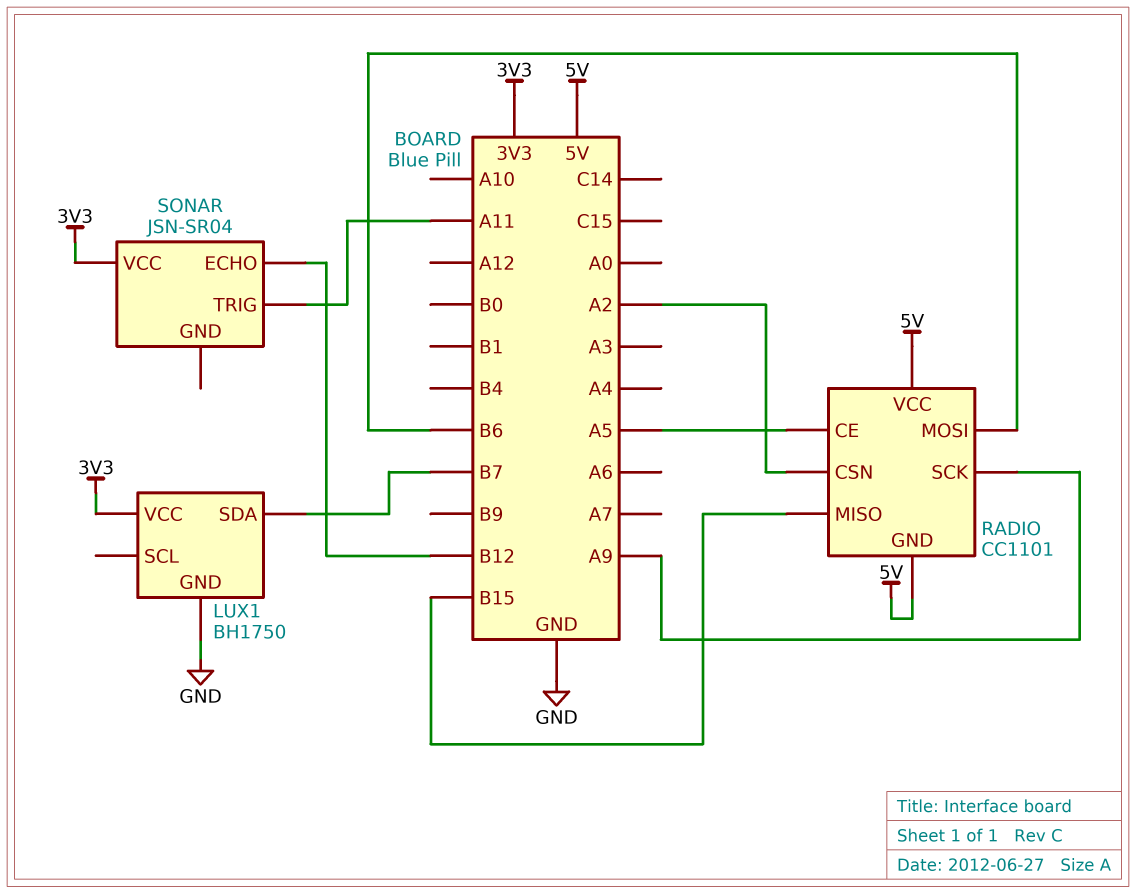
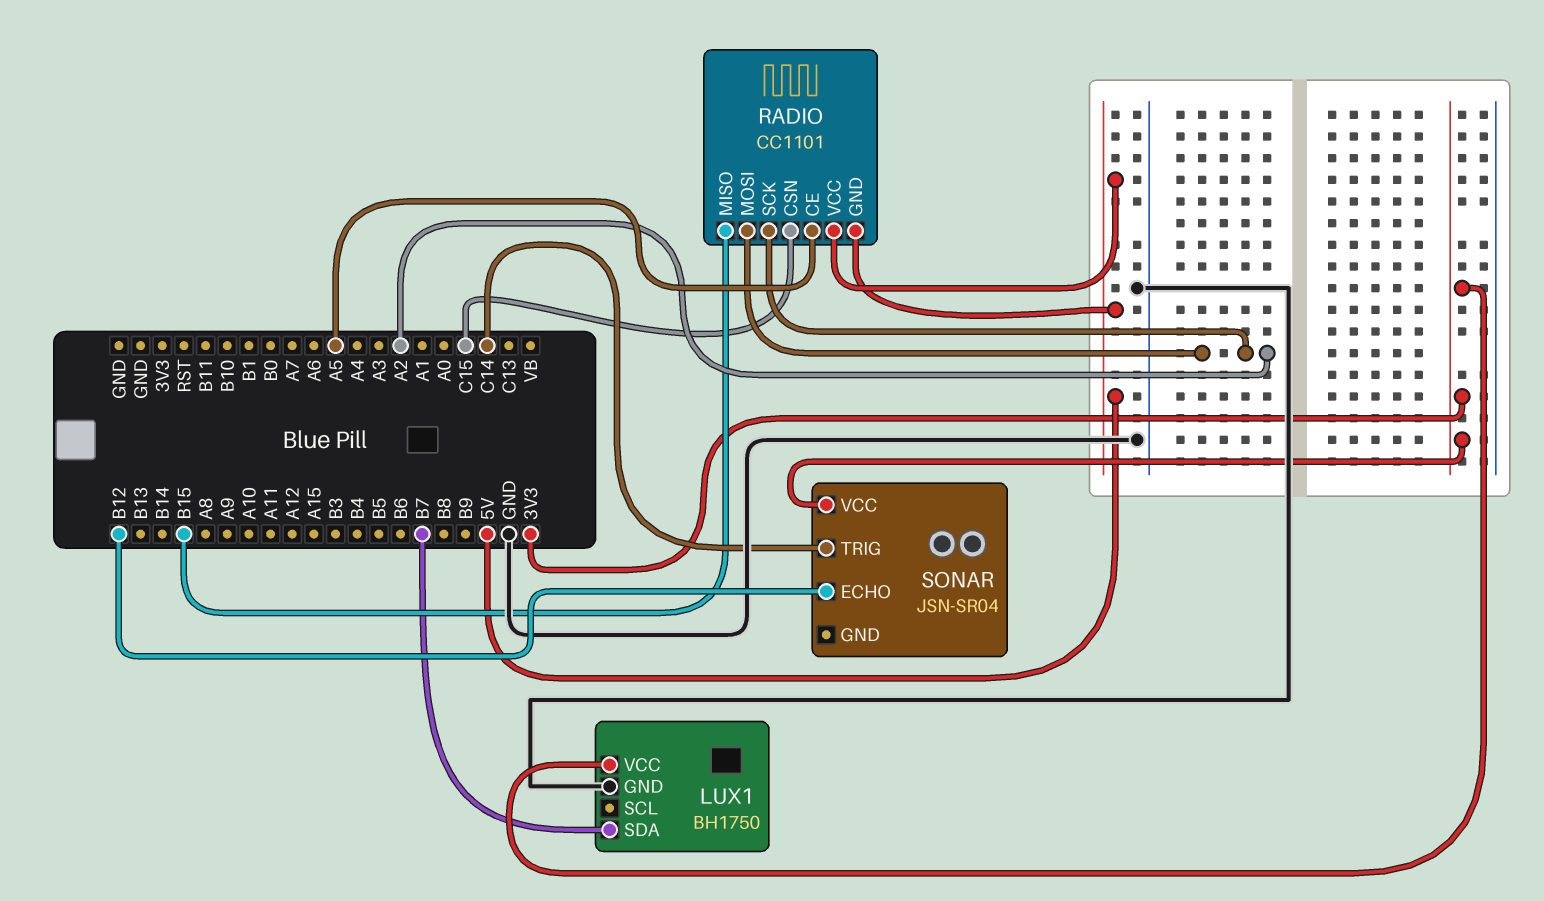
RADIO pin CSN: A2 -> C15
RADIO pin MOSI: B6 -> A2
RADIO pin SCK: A9 -> A2
SONAR pin TRIG: A11 -> C14

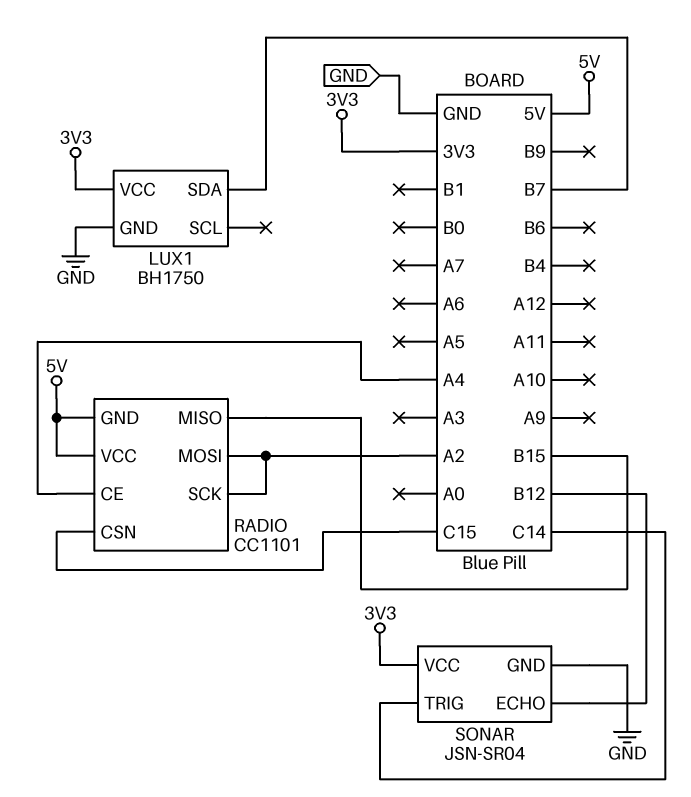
RADIO pin CE: A5 -> A4
SONAR pin GND: none -> GND

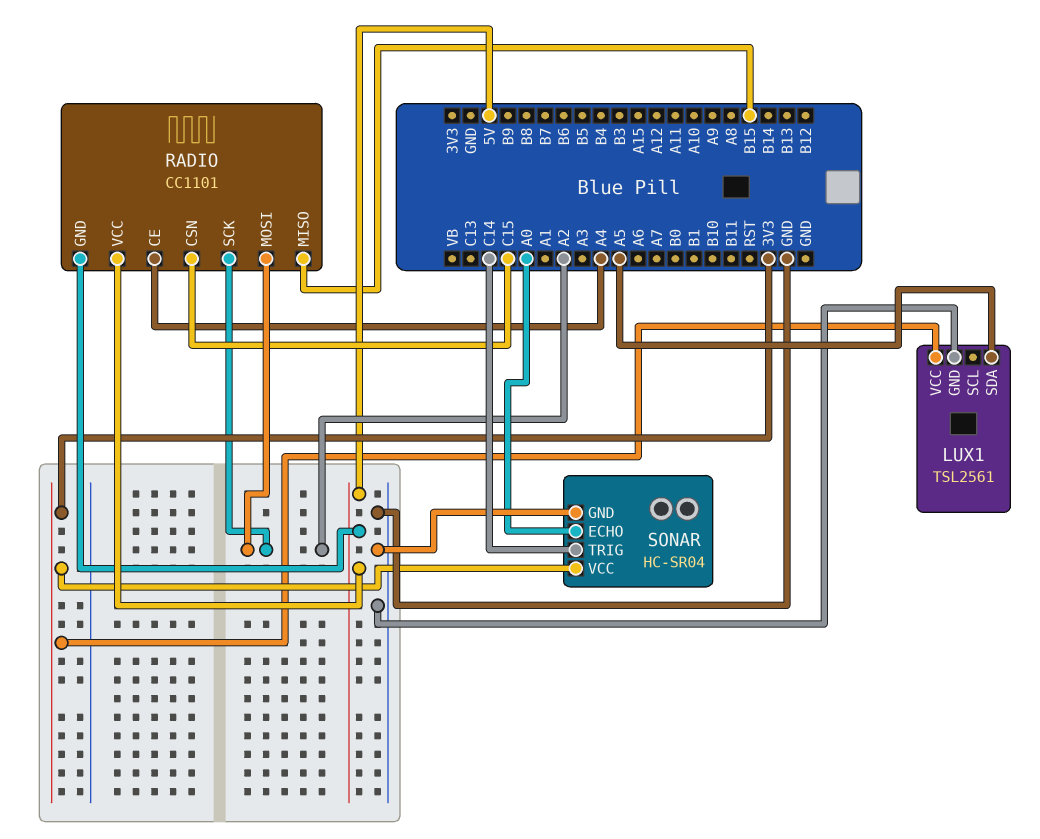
LUX1: BH1750 -> TSL2561
LUX1 pin SDA: B7 -> A5
SONAR: JSN-SR04 -> HC-SR04
SONAR pin ECHO: B12 -> A0

